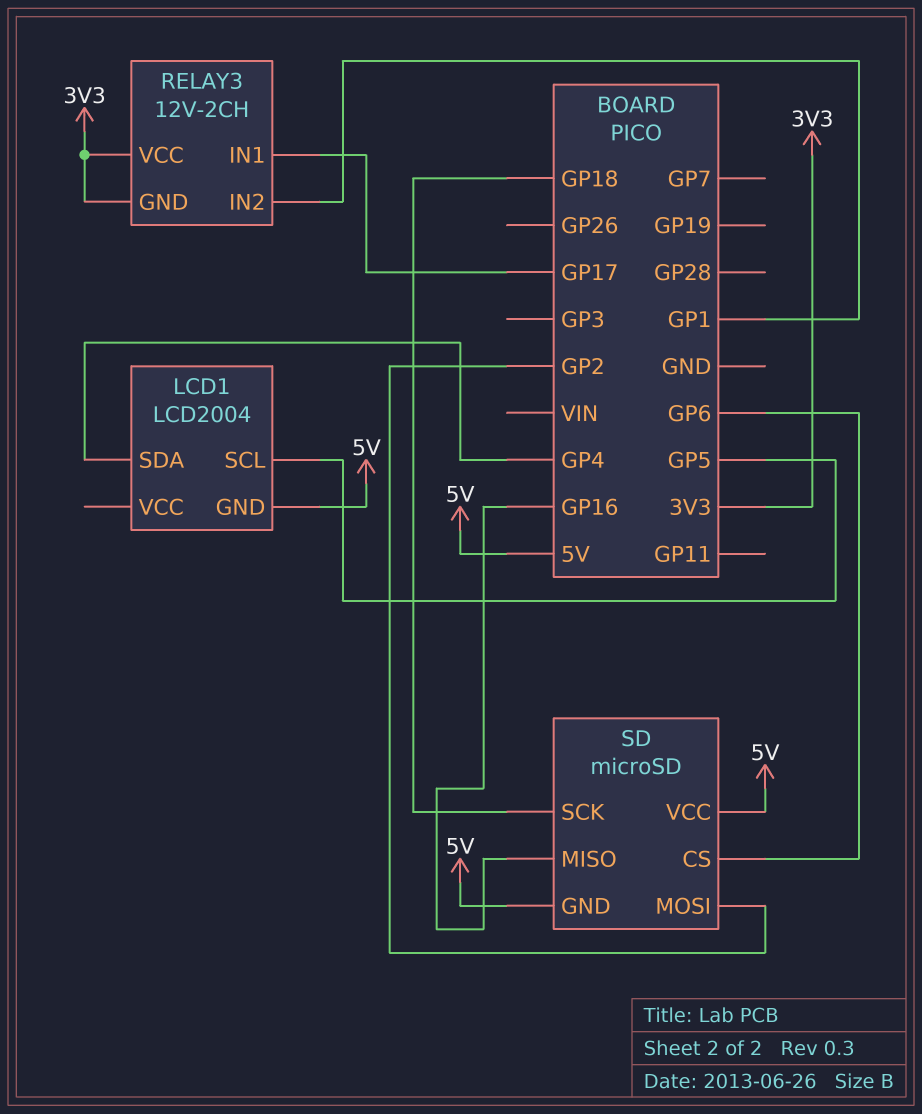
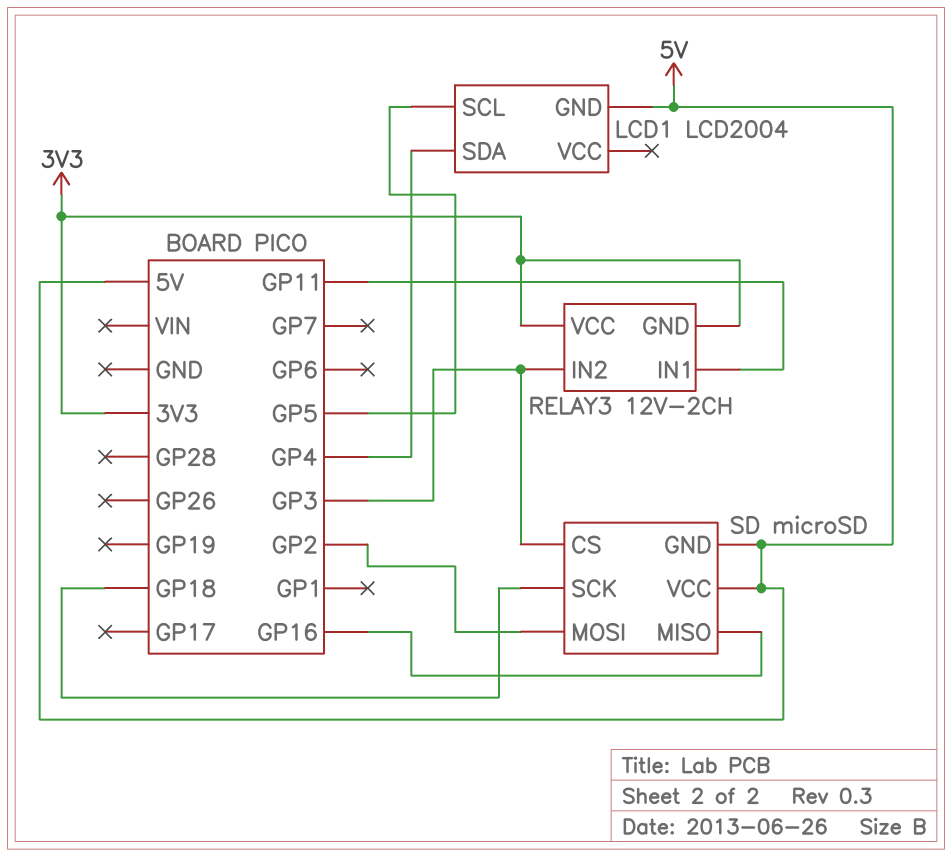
RELAY3 pin IN1: GP17 -> GP11
RELAY3 pin IN2: GP1 -> GP3
SD pin CS: GP6 -> GP3

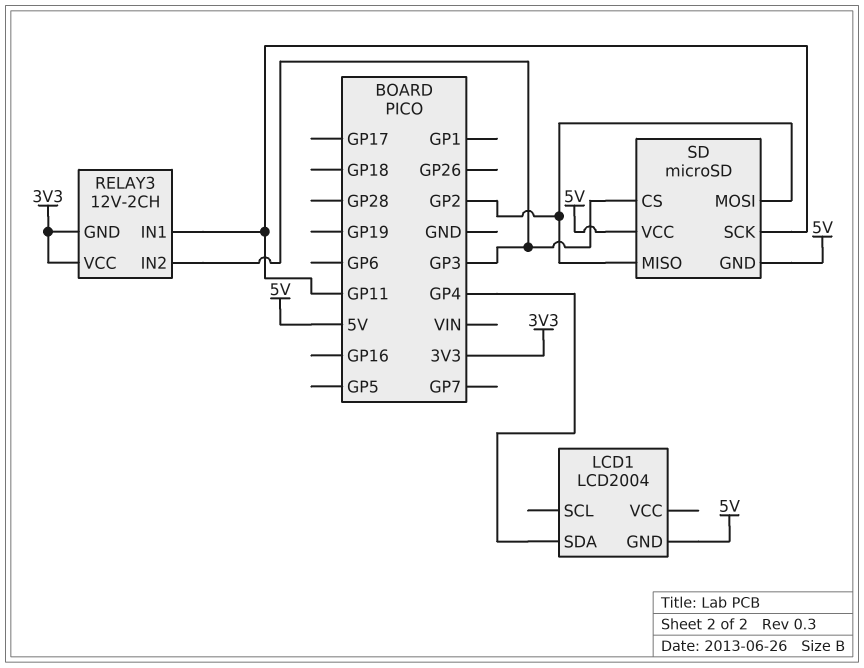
LCD1 pin SCL: GP5 -> none
SD pin MISO: GP16 -> GP2
SD pin SCK: GP18 -> GP11

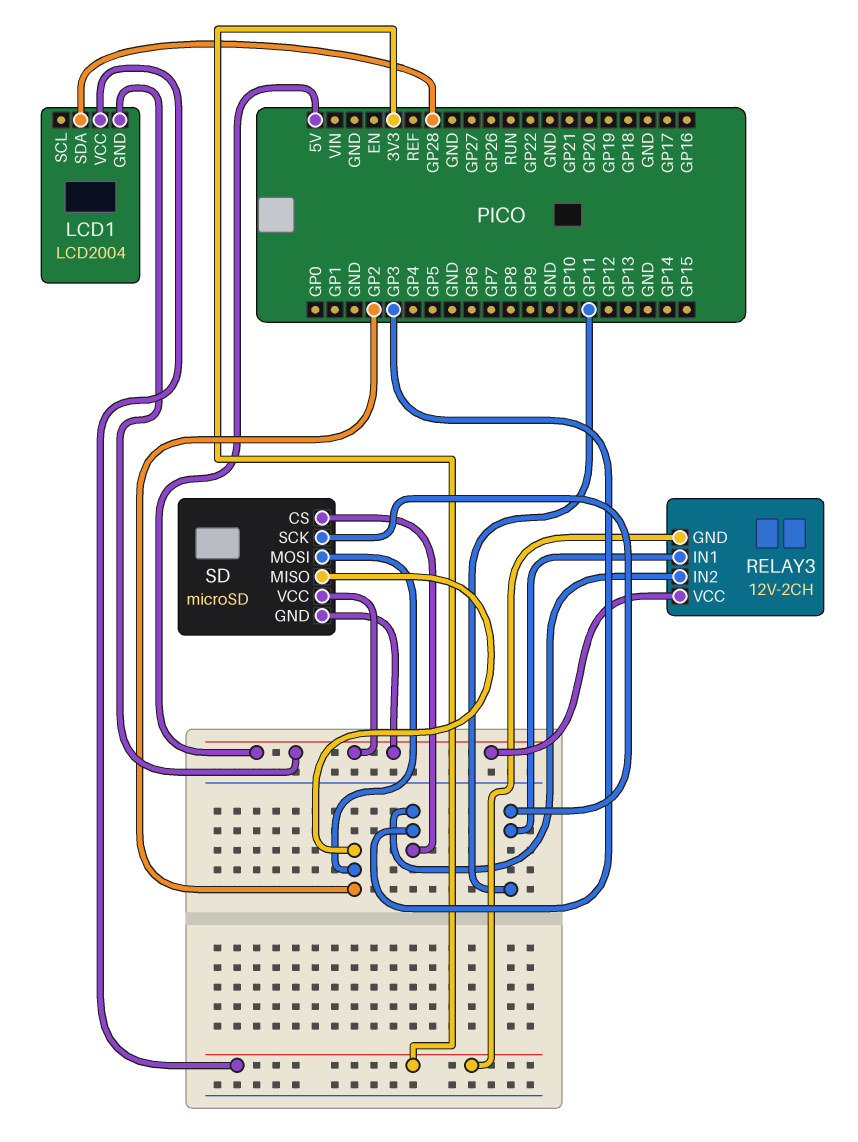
LCD1 pin SDA: GP4 -> GP28
LCD1 pin VCC: none -> 3V3
RELAY3 pin VCC: 3V3 -> 5V

